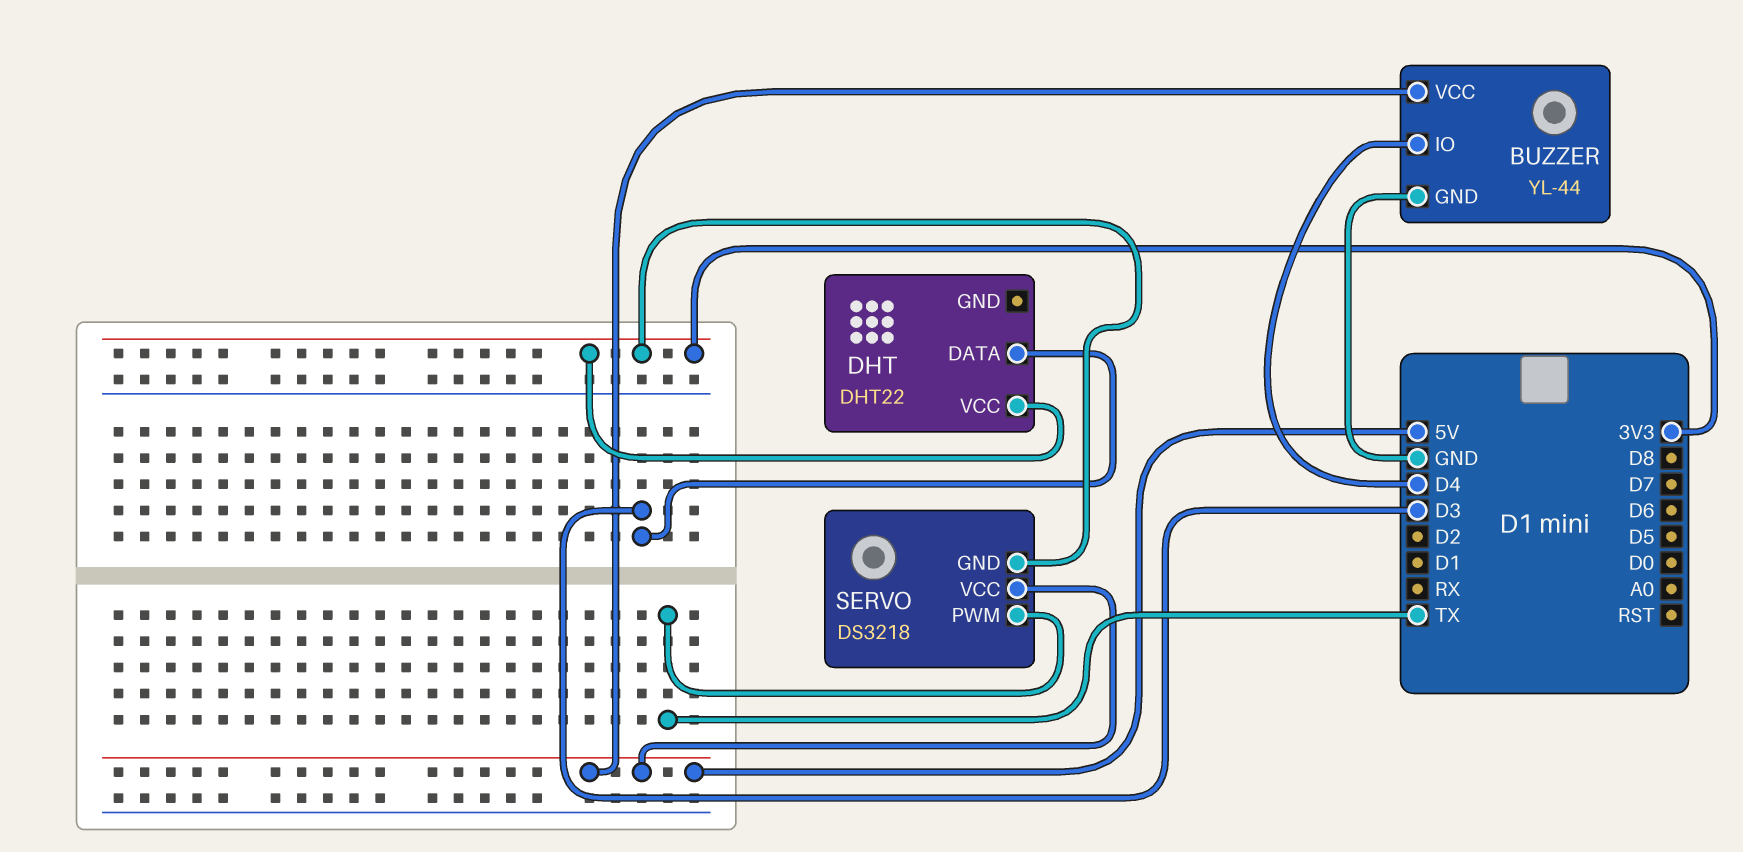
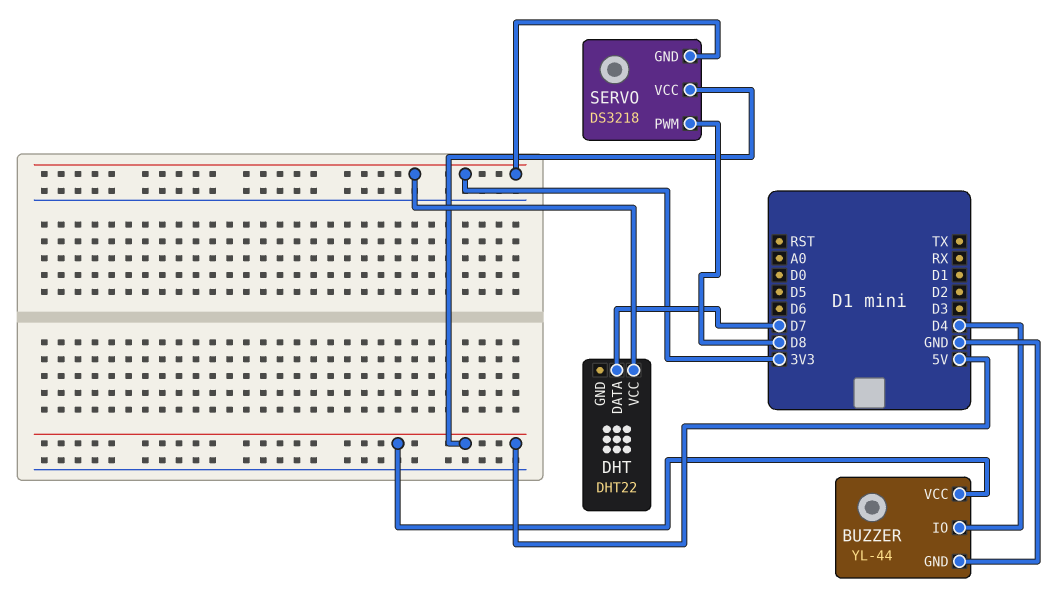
DHT pin DATA: D3 -> D7
SERVO pin PWM: TX -> D8

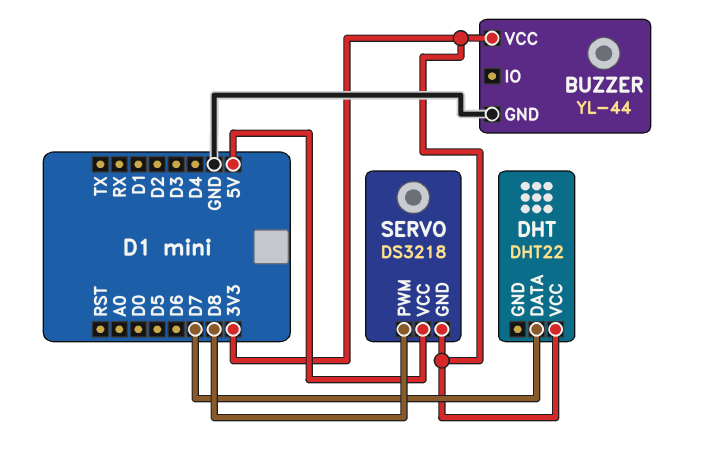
BUZZER pin IO: D4 -> none
BUZZER pin VCC: 5V -> 3V3

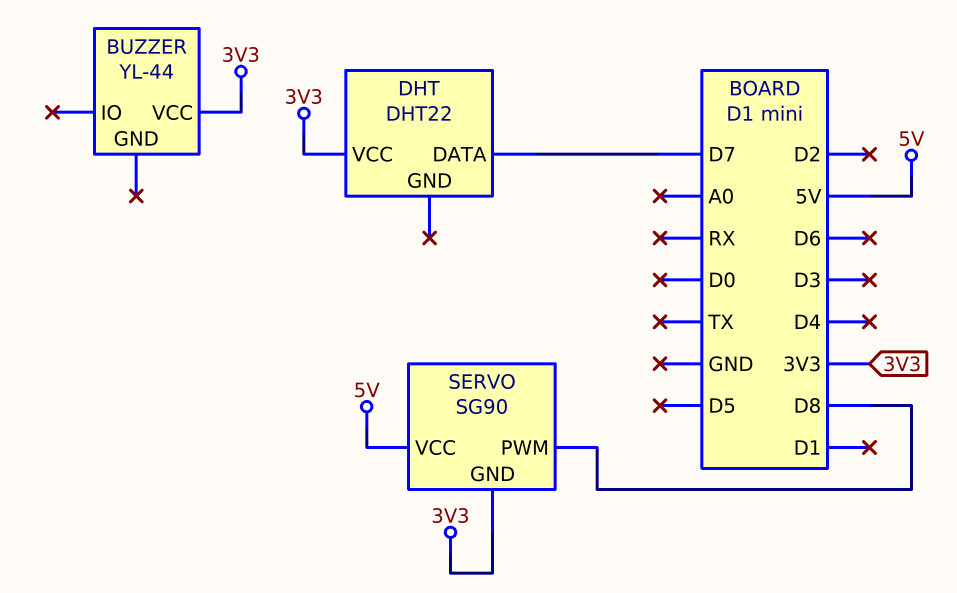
BUZZER pin GND: GND -> none
SERVO: DS3218 -> SG90

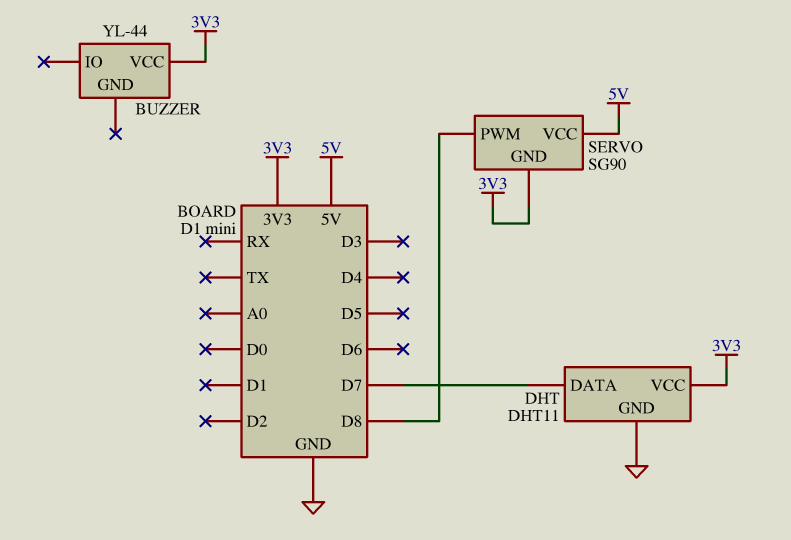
DHT: DHT22 -> DHT11
DHT pin GND: none -> GND

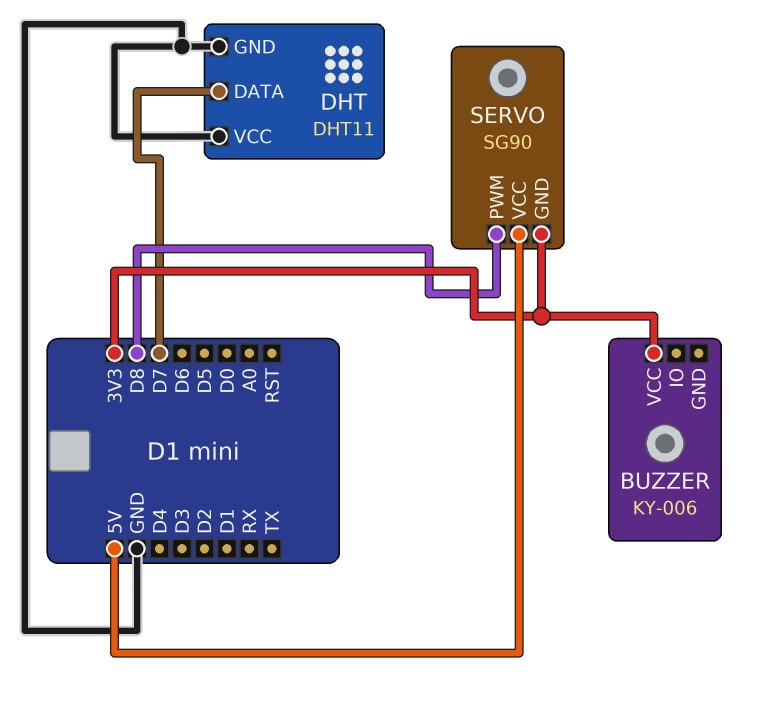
BUZZER: YL-44 -> KY-006
DHT pin VCC: 3V3 -> GND

